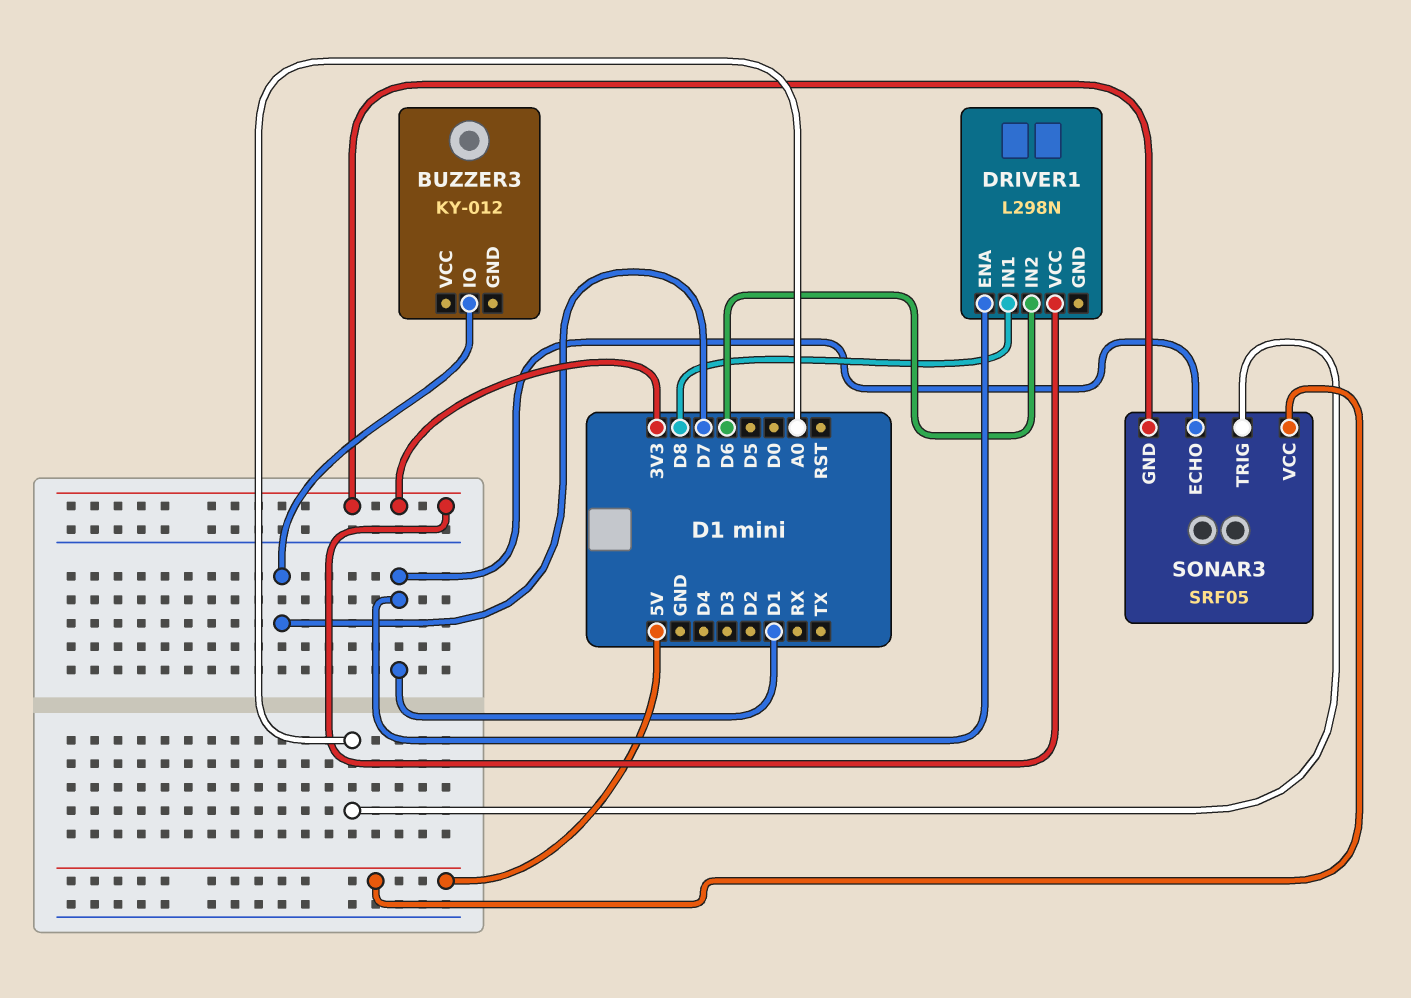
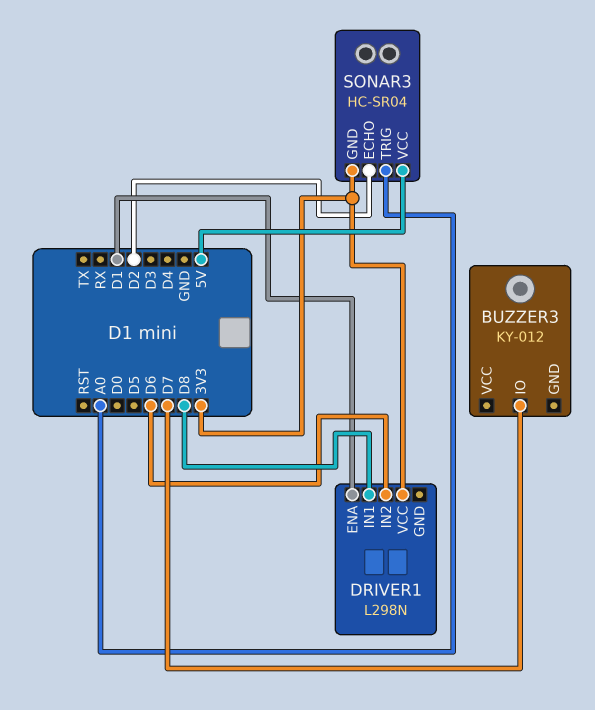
SONAR3: SRF05 -> HC-SR04
SONAR3 pin ECHO: D1 -> D2

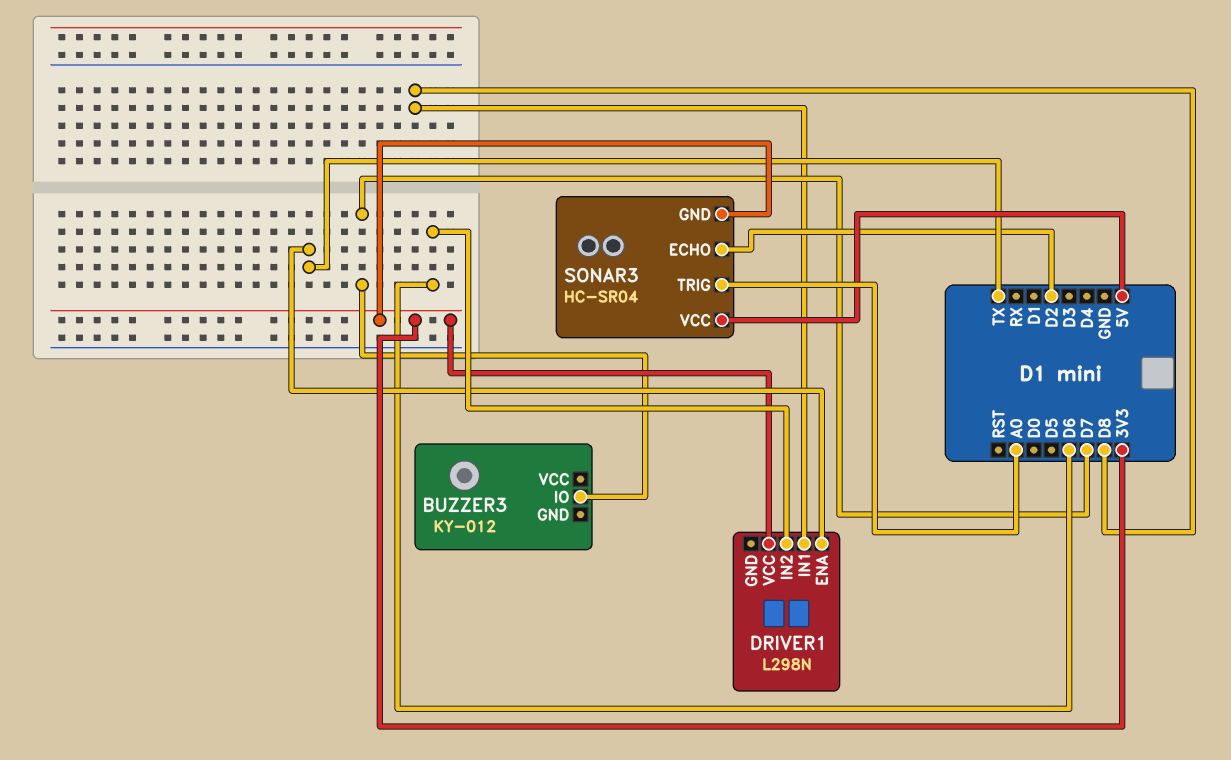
DRIVER1 pin ENA: D1 -> TX

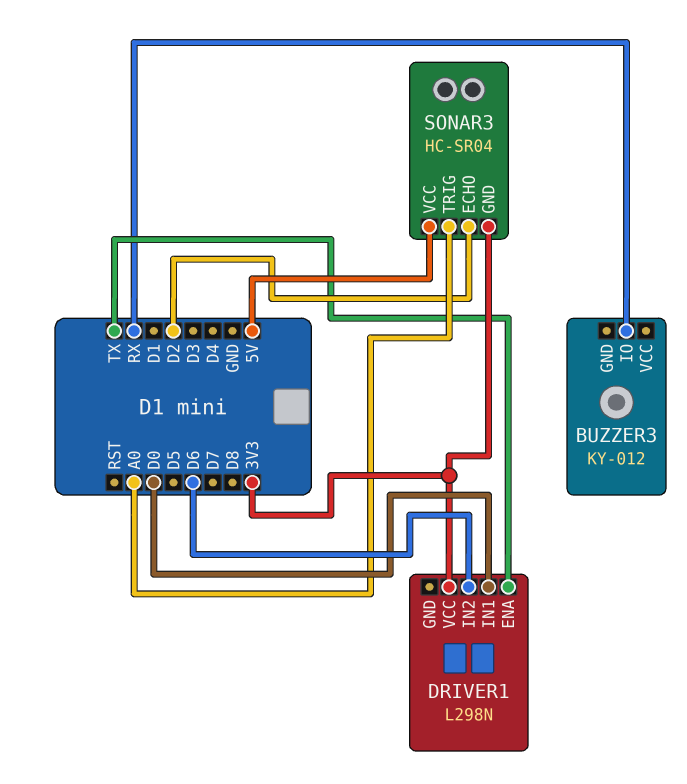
BUZZER3 pin IO: D7 -> RX
DRIVER1 pin IN1: D8 -> D0

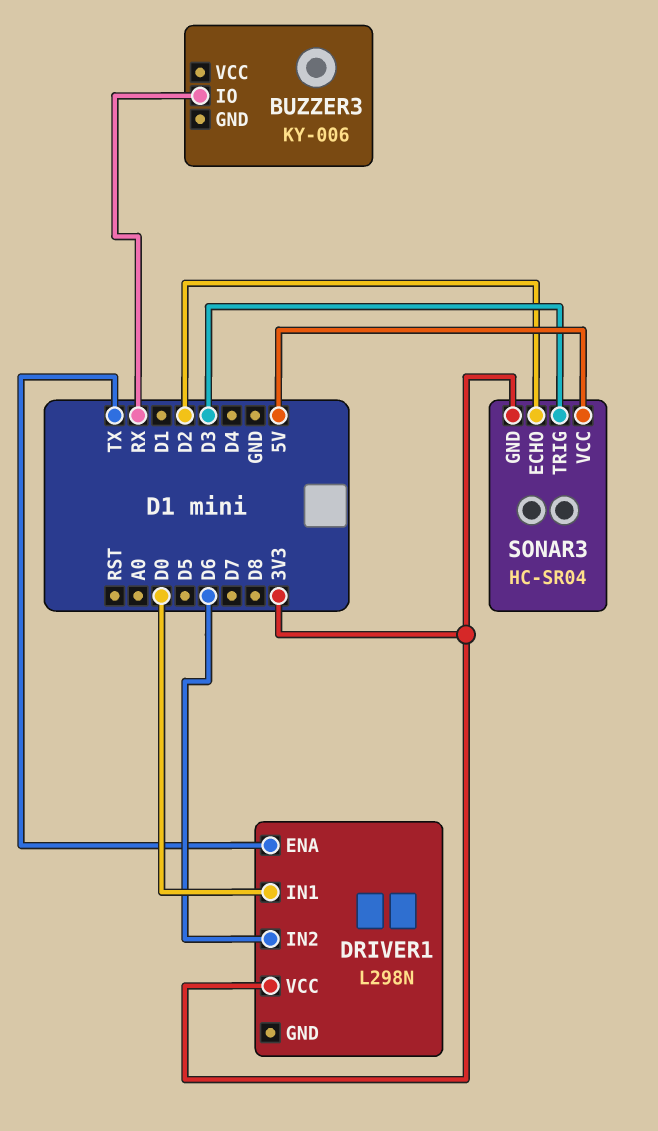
BUZZER3: KY-012 -> KY-006
SONAR3 pin TRIG: A0 -> D3

